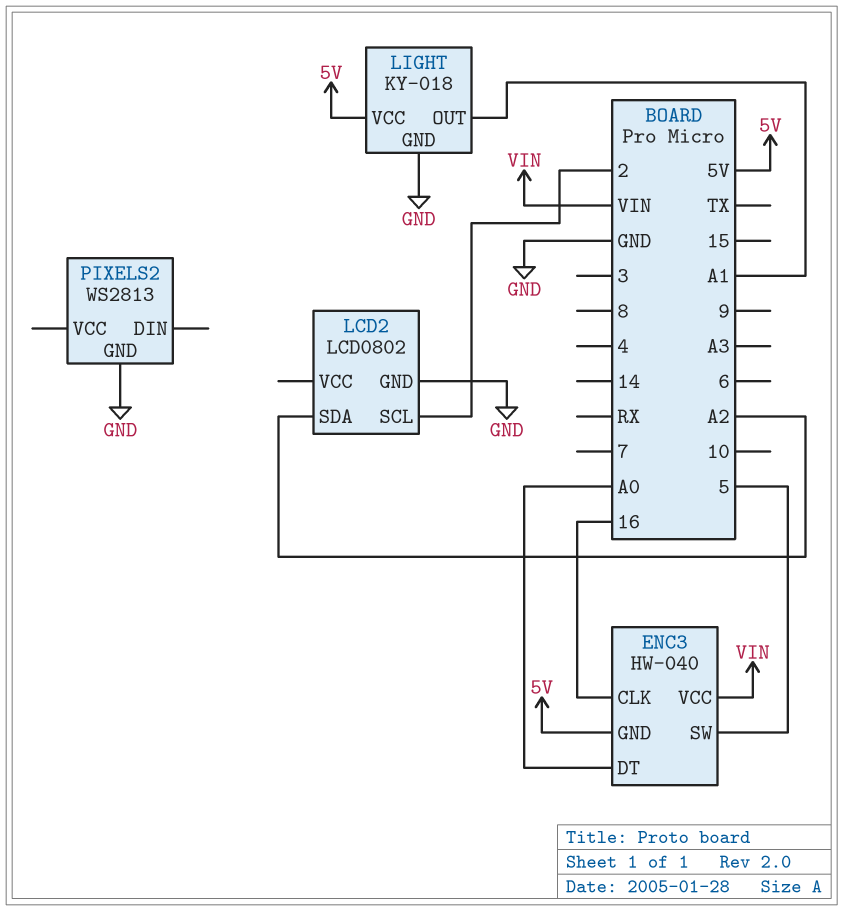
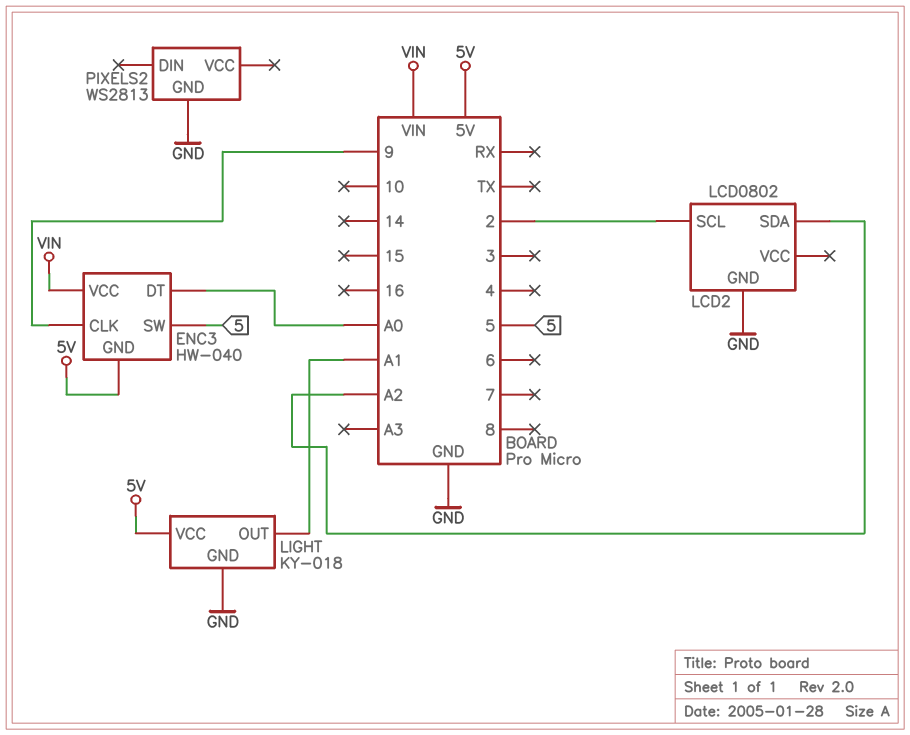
ENC3 pin CLK: 16 -> 9

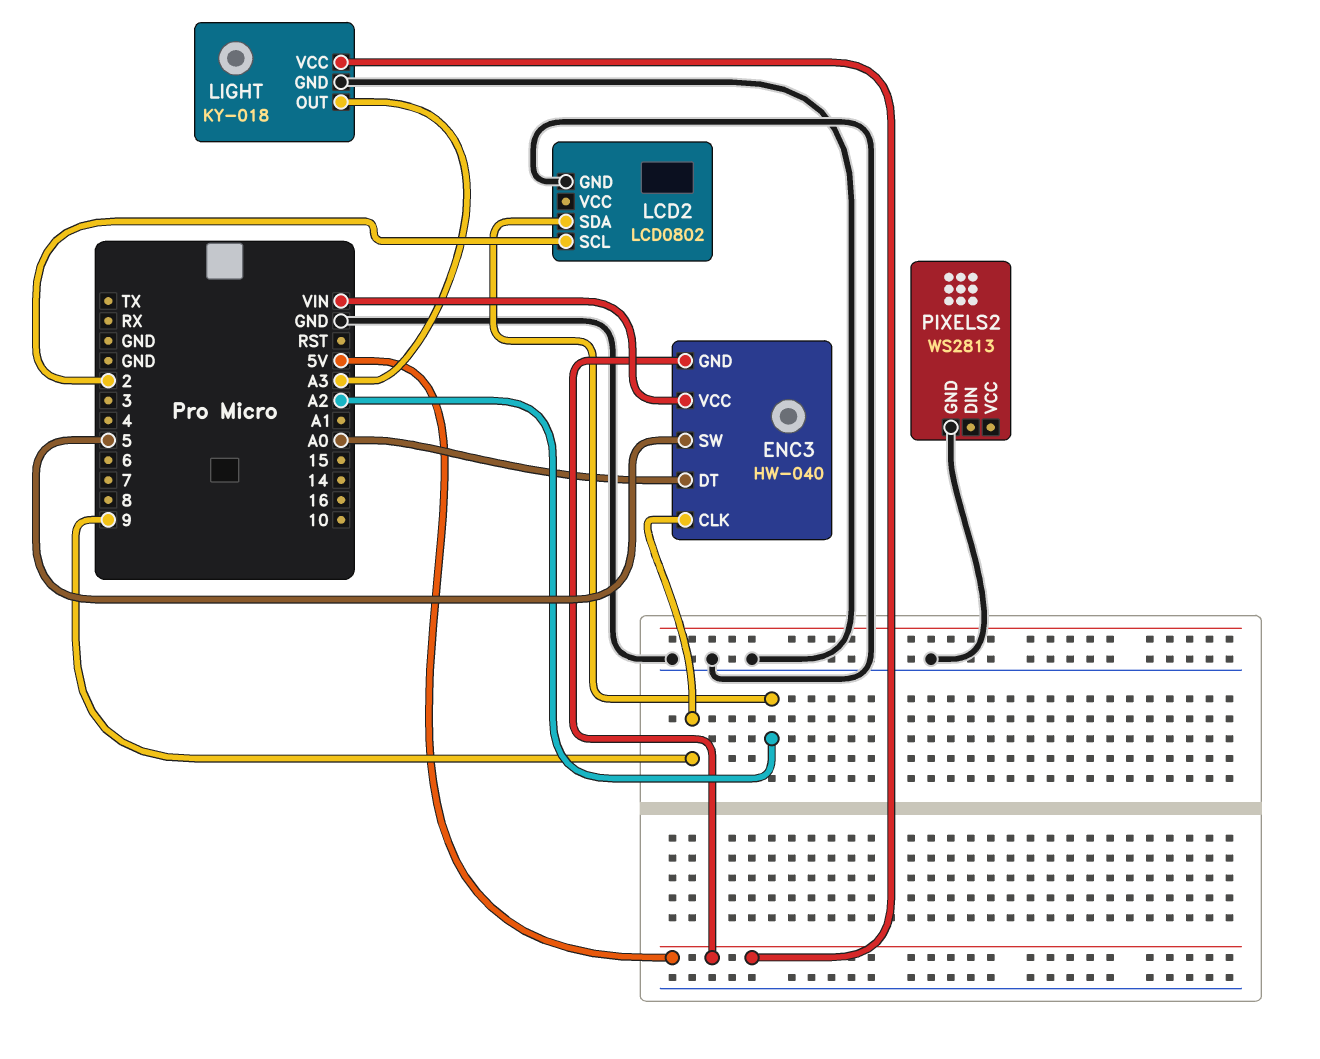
LIGHT pin OUT: A1 -> A3

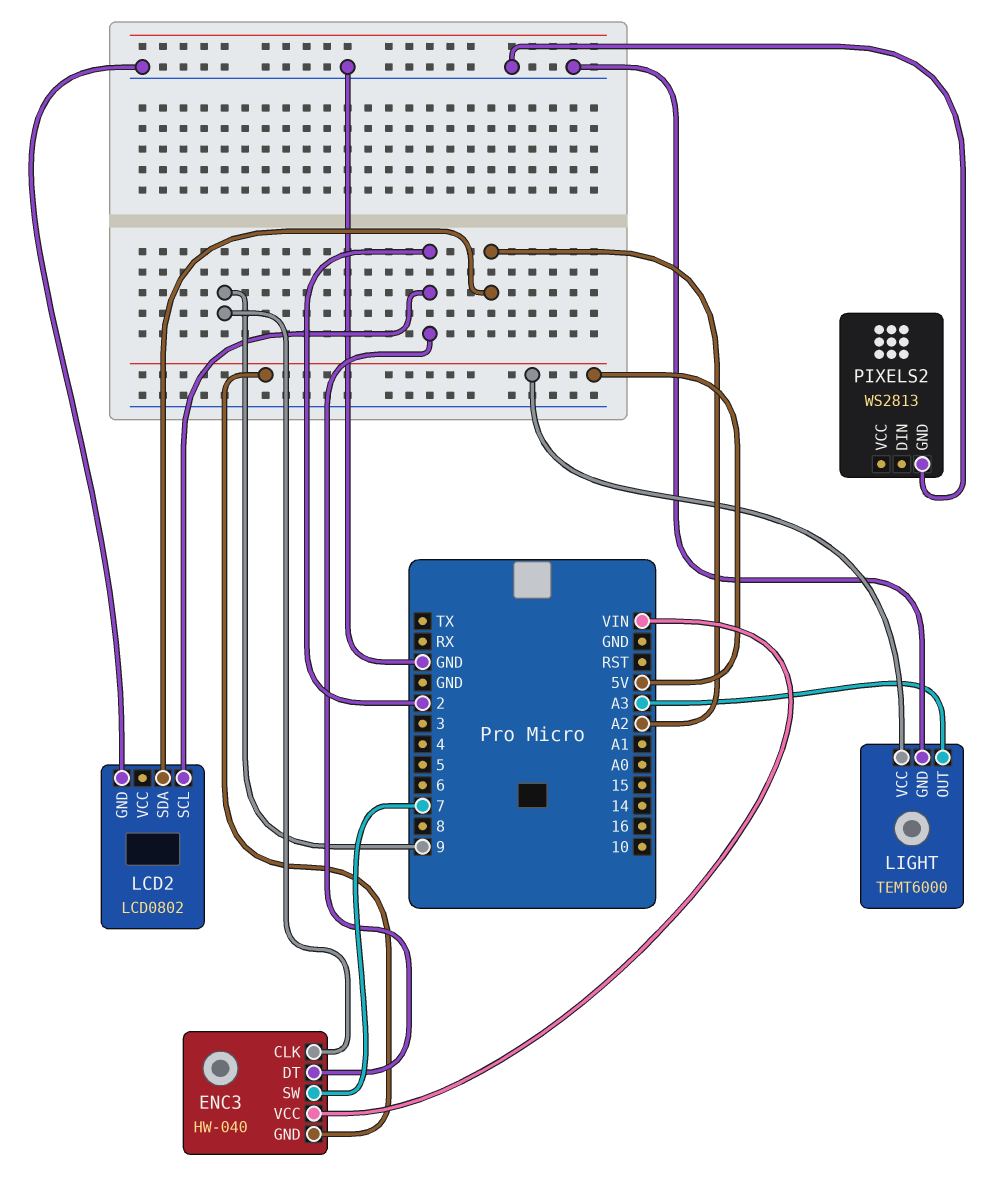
ENC3 pin DT: A0 -> 2
ENC3 pin SW: 5 -> 7
LIGHT: KY-018 -> TEMT6000

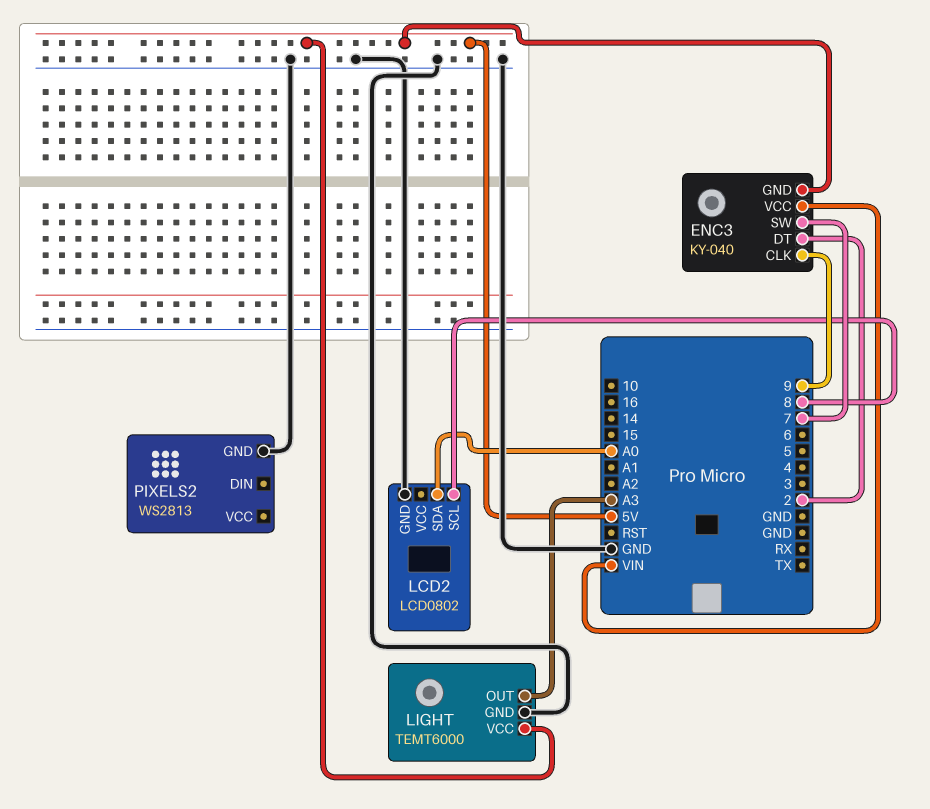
ENC3: HW-040 -> KY-040
LCD2 pin SCL: 2 -> 8
LCD2 pin SDA: A2 -> A0

